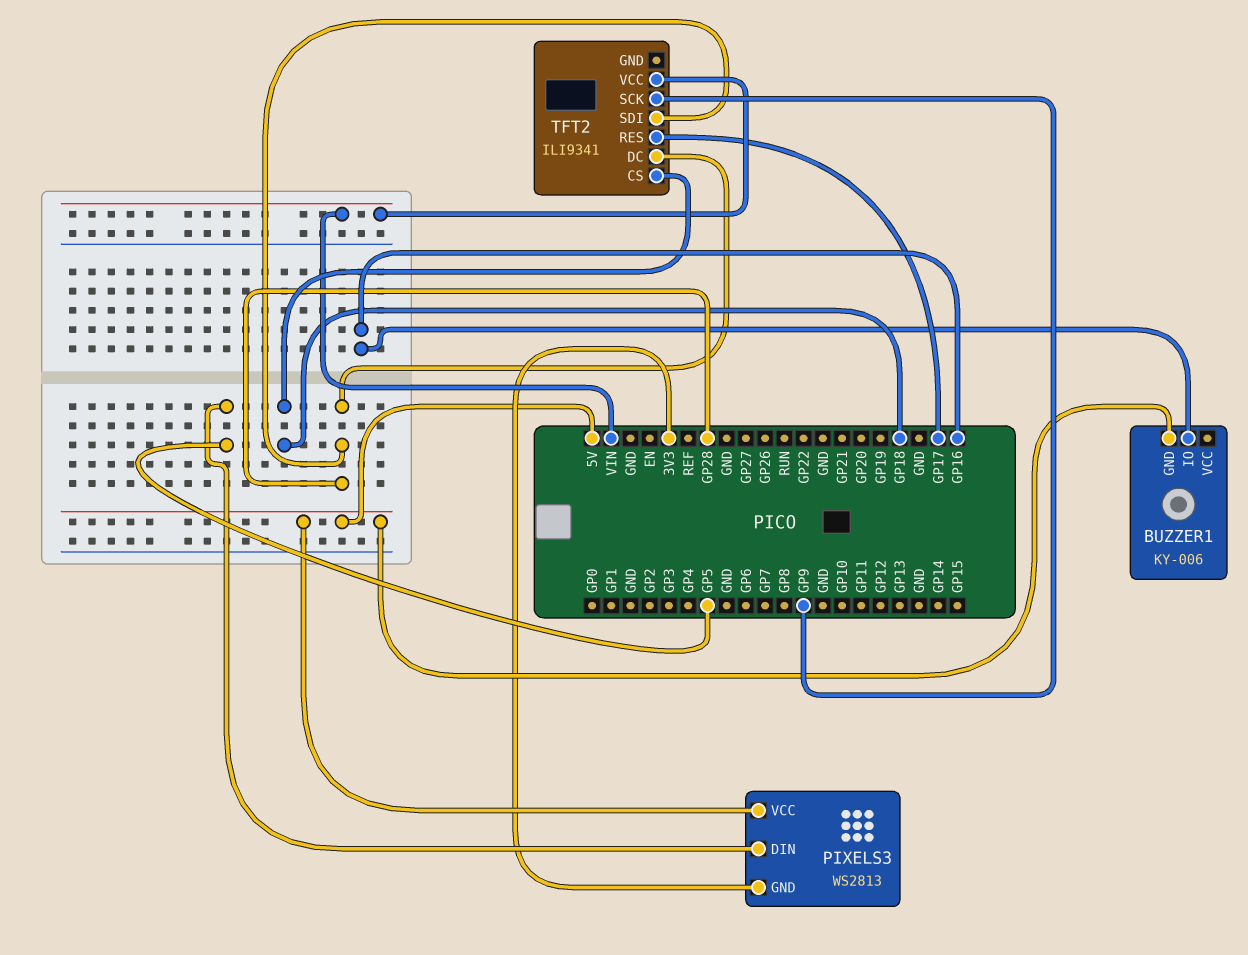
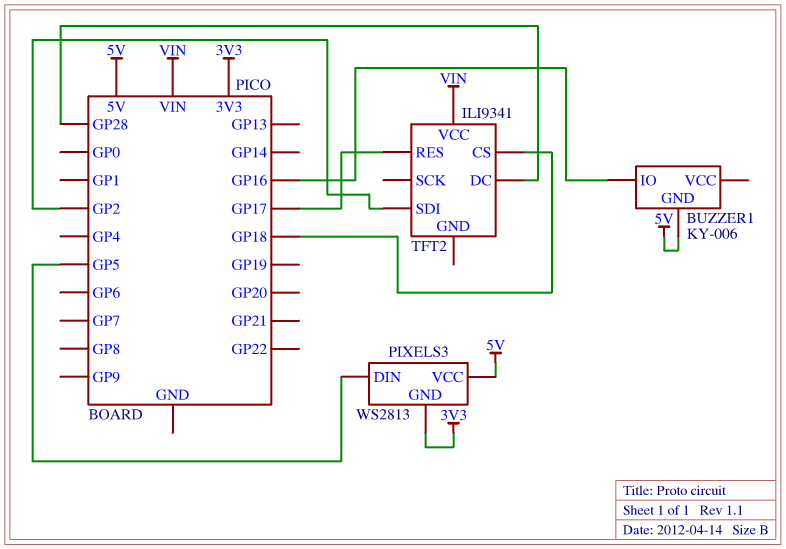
TFT2 pin SCK: GP9 -> none
TFT2 pin SDI: GP28 -> GP2

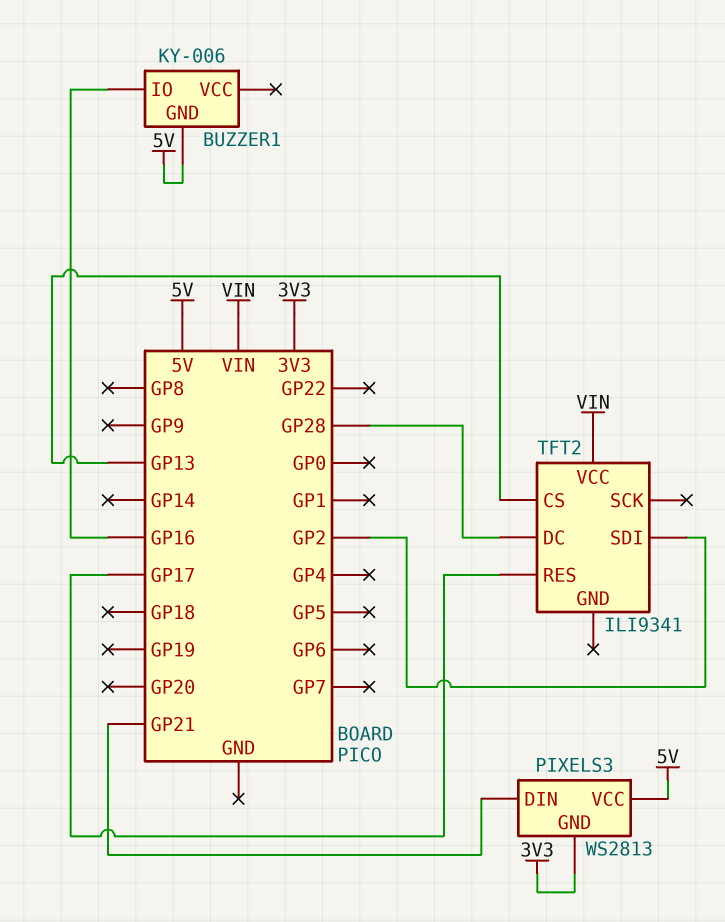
PIXELS3 pin DIN: GP5 -> GP21
TFT2 pin CS: GP18 -> GP13

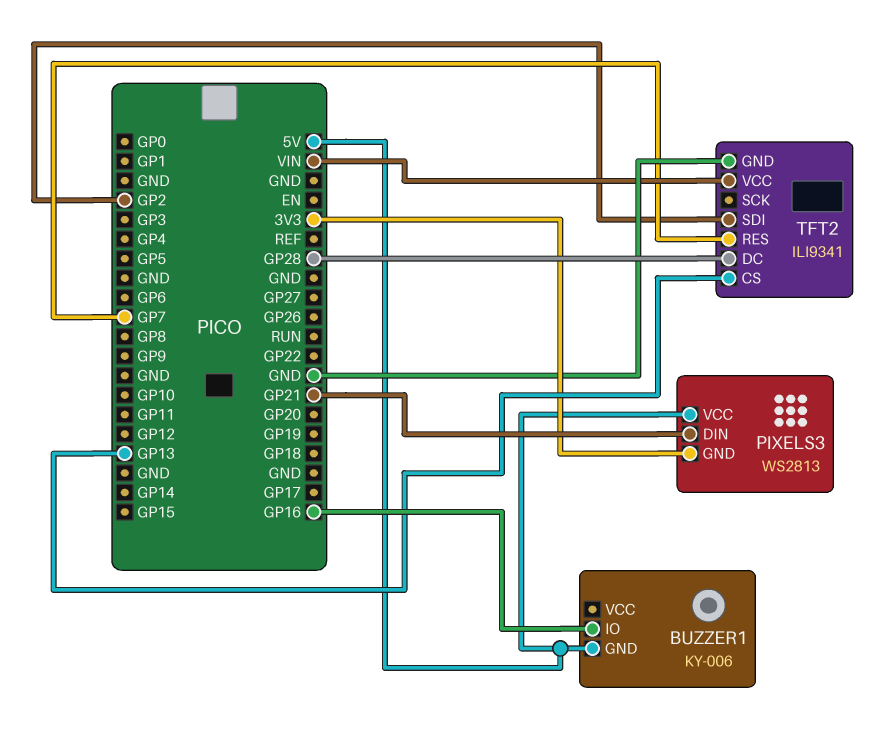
TFT2 pin GND: none -> GND
TFT2 pin RES: GP17 -> GP7

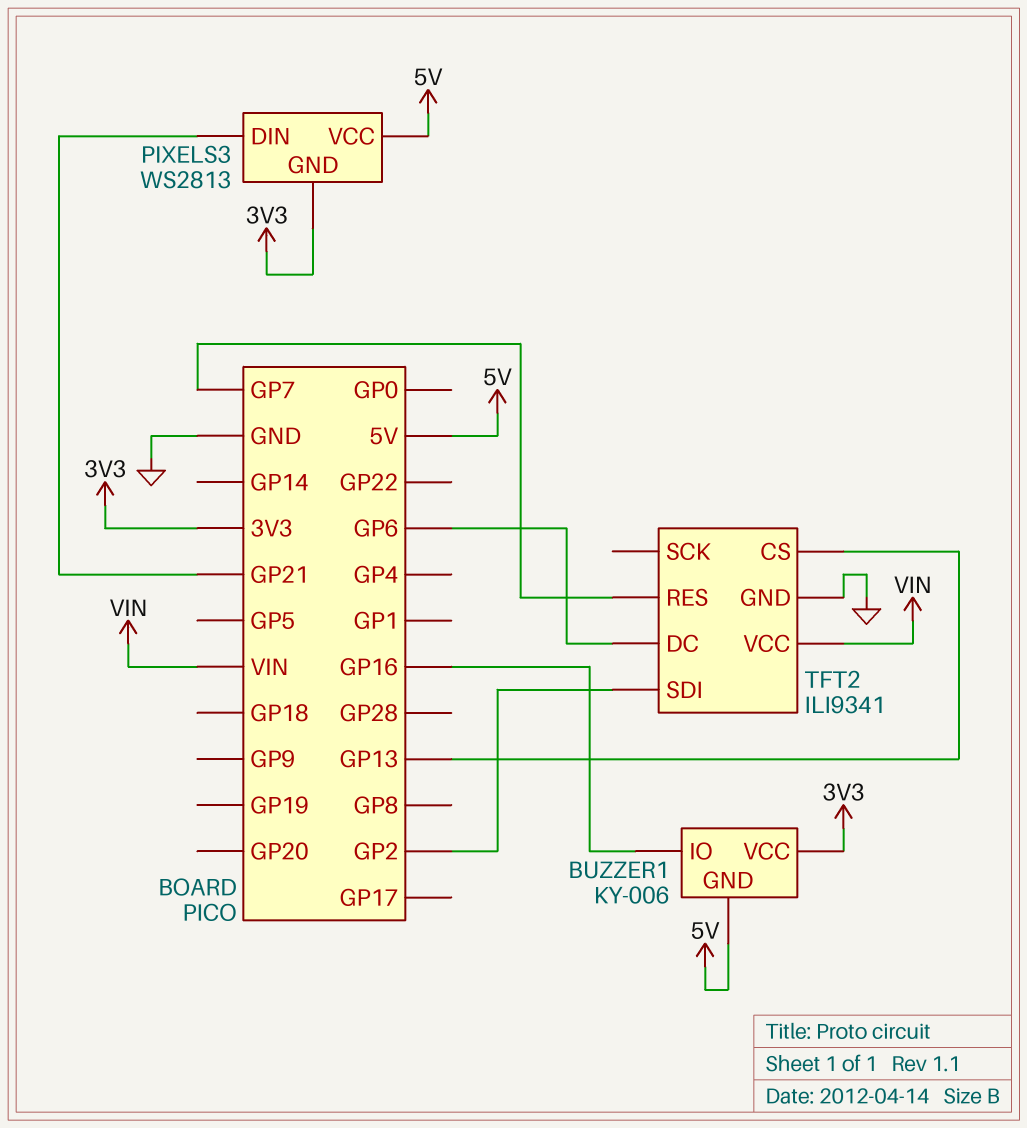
BUZZER1 pin VCC: none -> 3V3
TFT2 pin DC: GP28 -> GP6

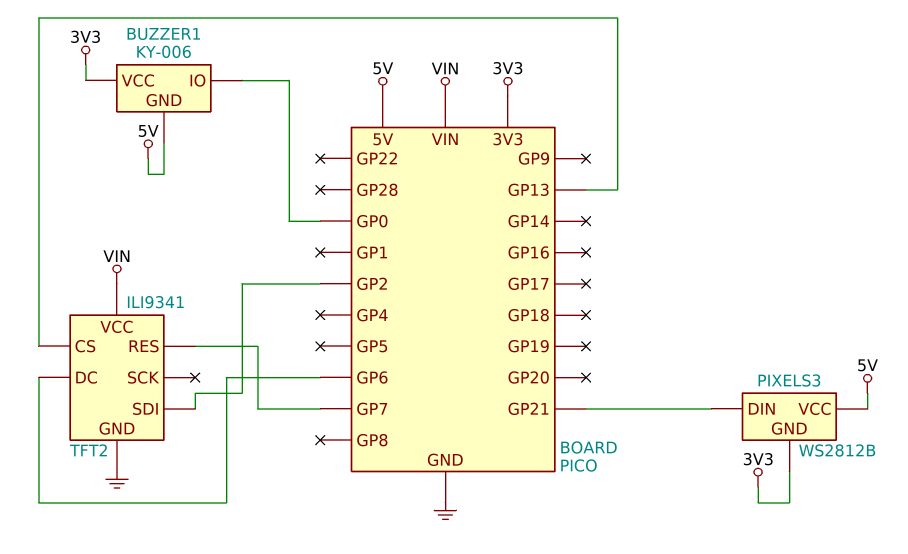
BUZZER1 pin IO: GP16 -> GP0
PIXELS3: WS2813 -> WS2812B

